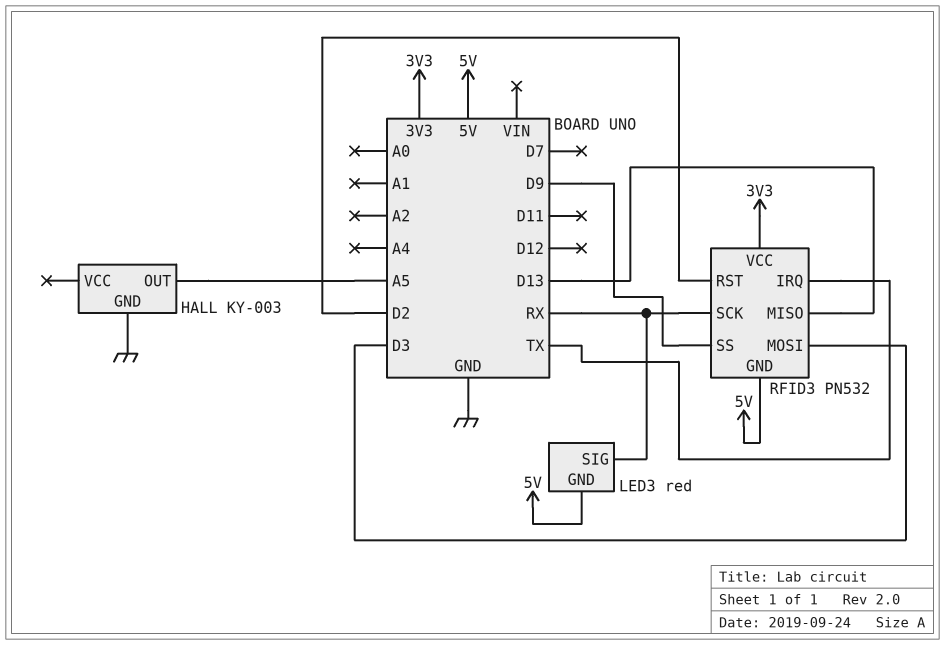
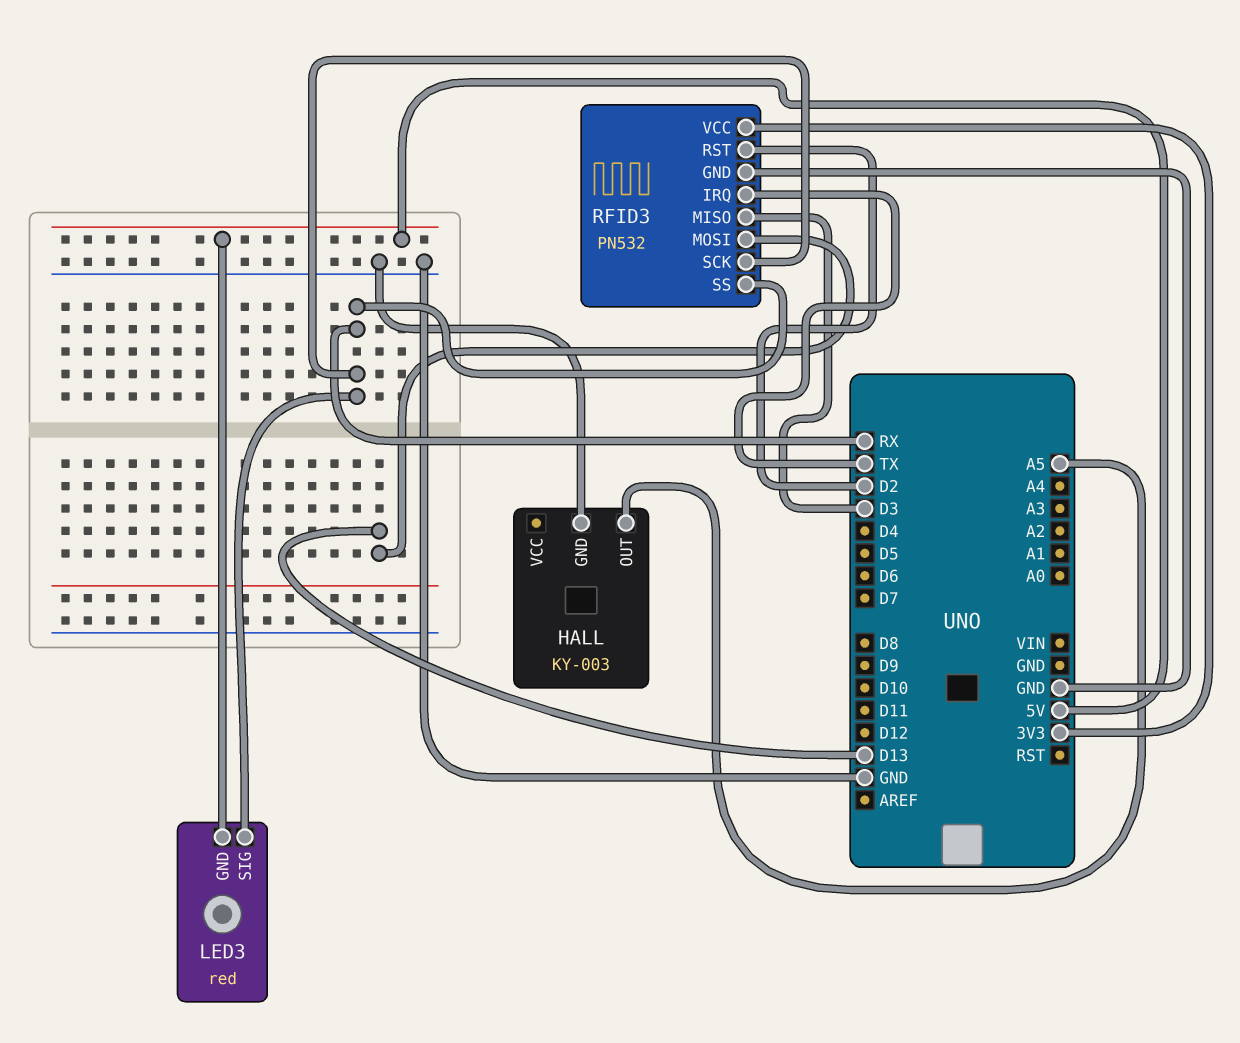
RFID3 pin GND: 5V -> GND
RFID3 pin MISO: D13 -> D3
RFID3 pin MOSI: D3 -> D13
RFID3 pin SS: D9 -> RX

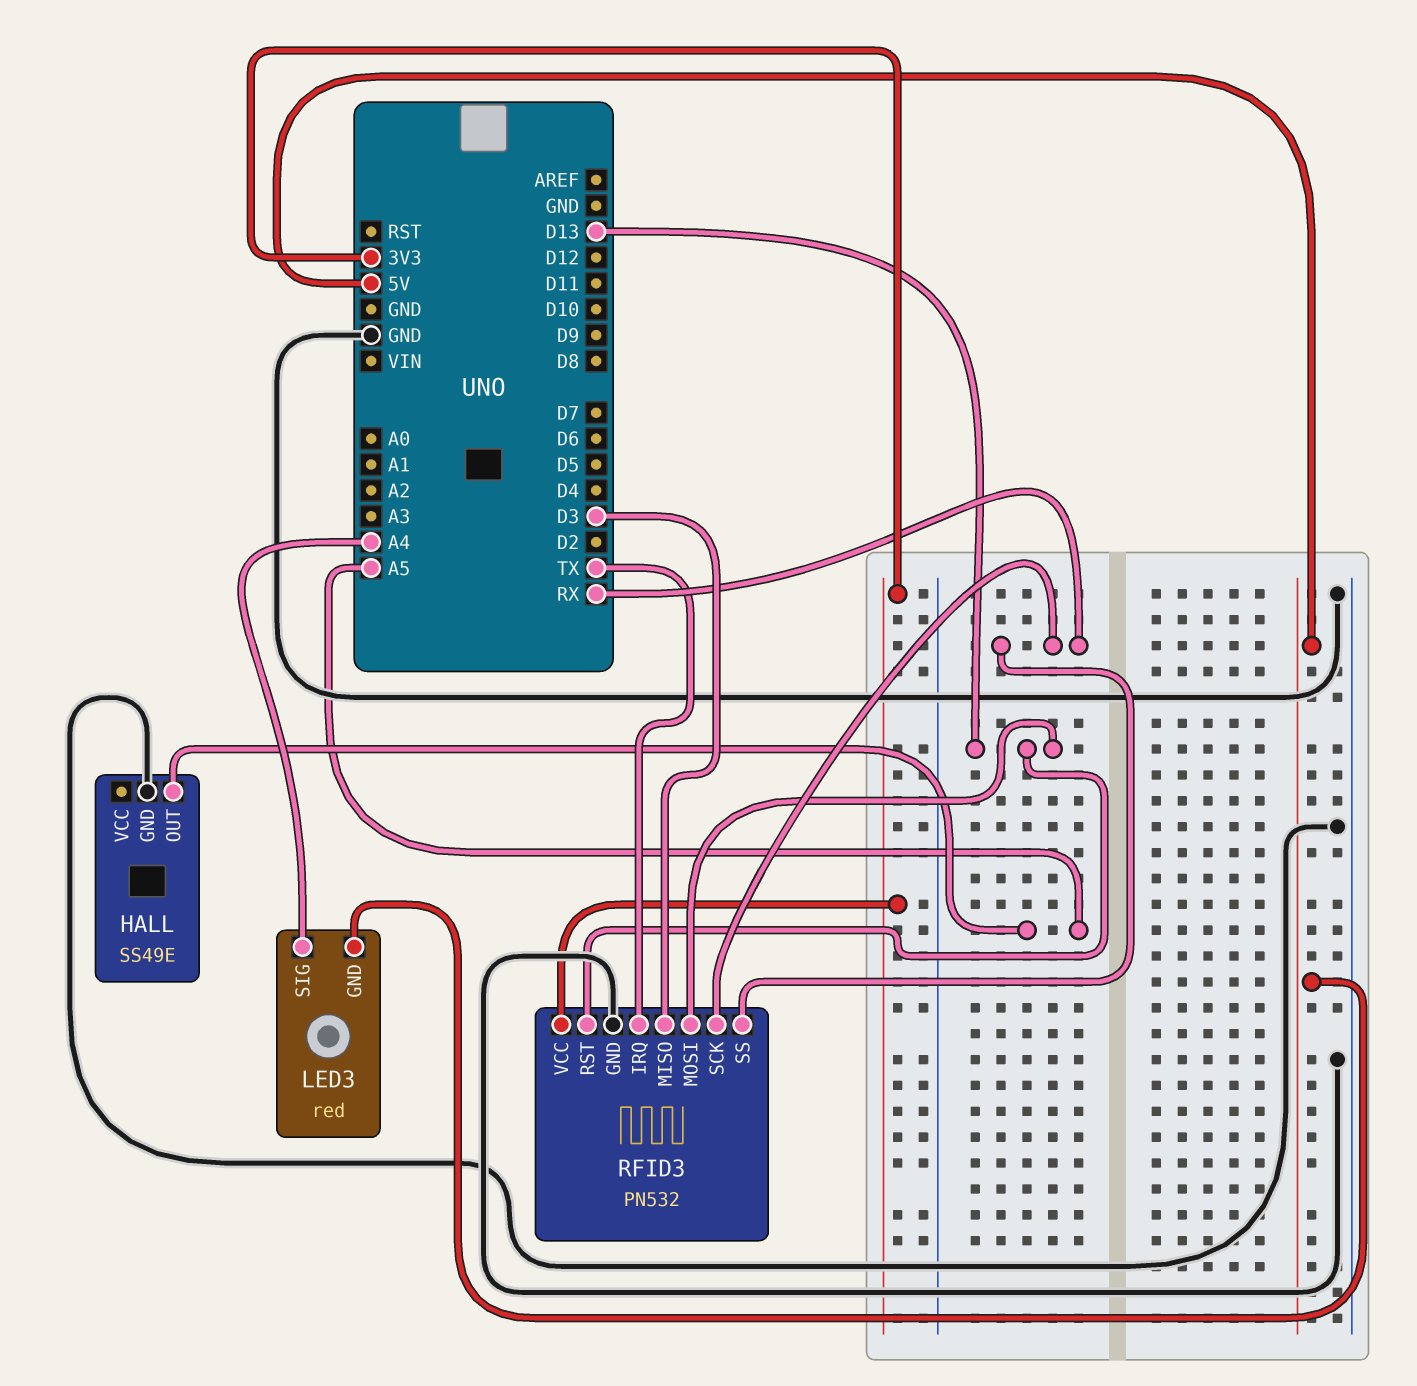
HALL: KY-003 -> SS49E
LED3 pin SIG: RX -> A4
RFID3 pin RST: D2 -> D13

